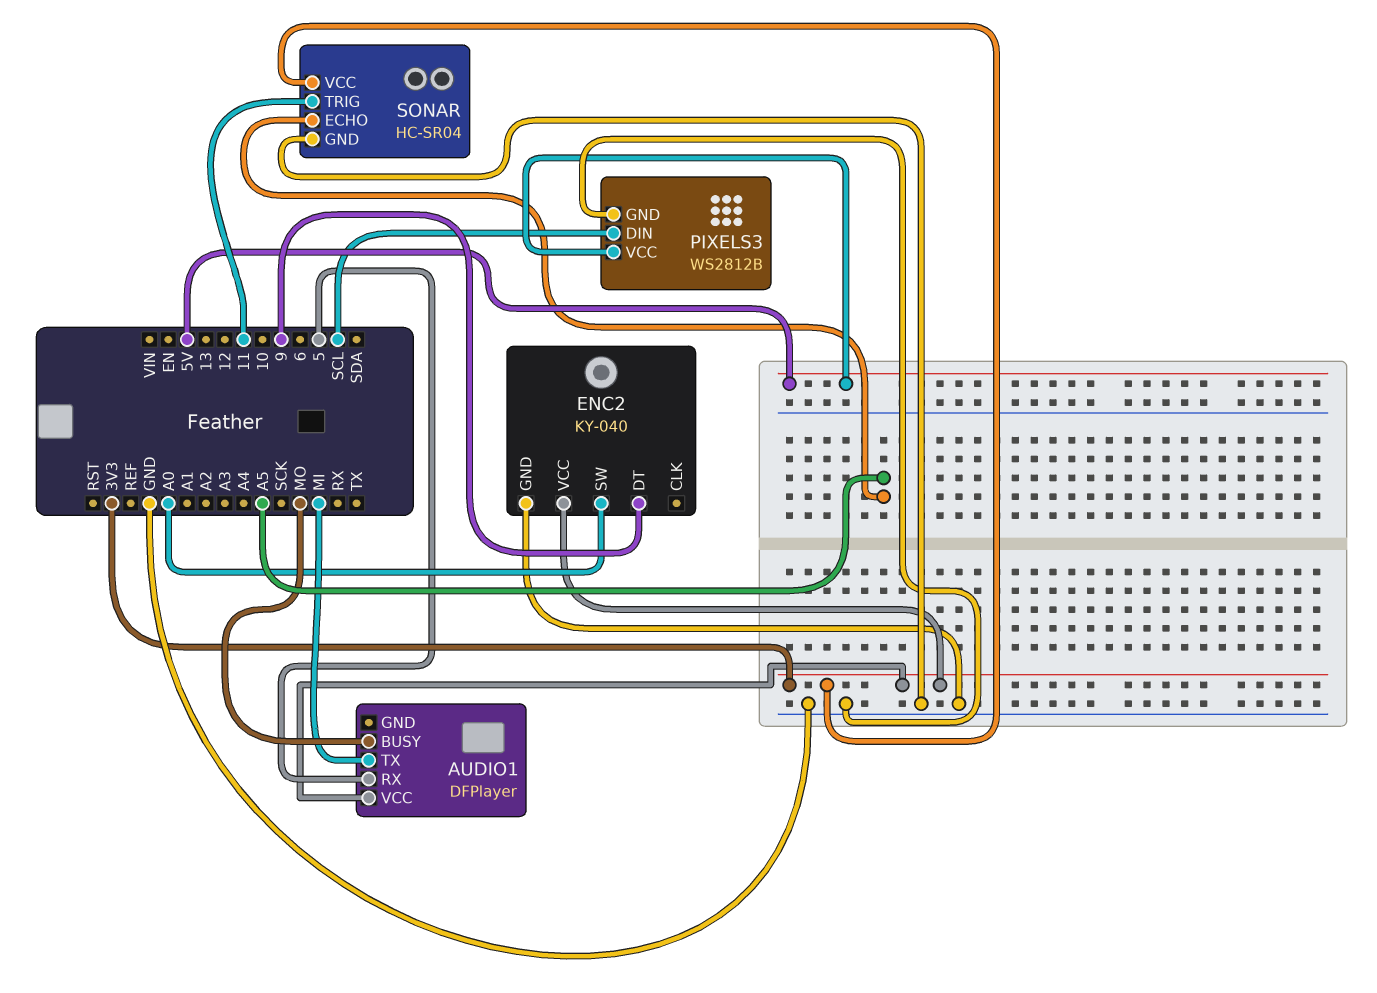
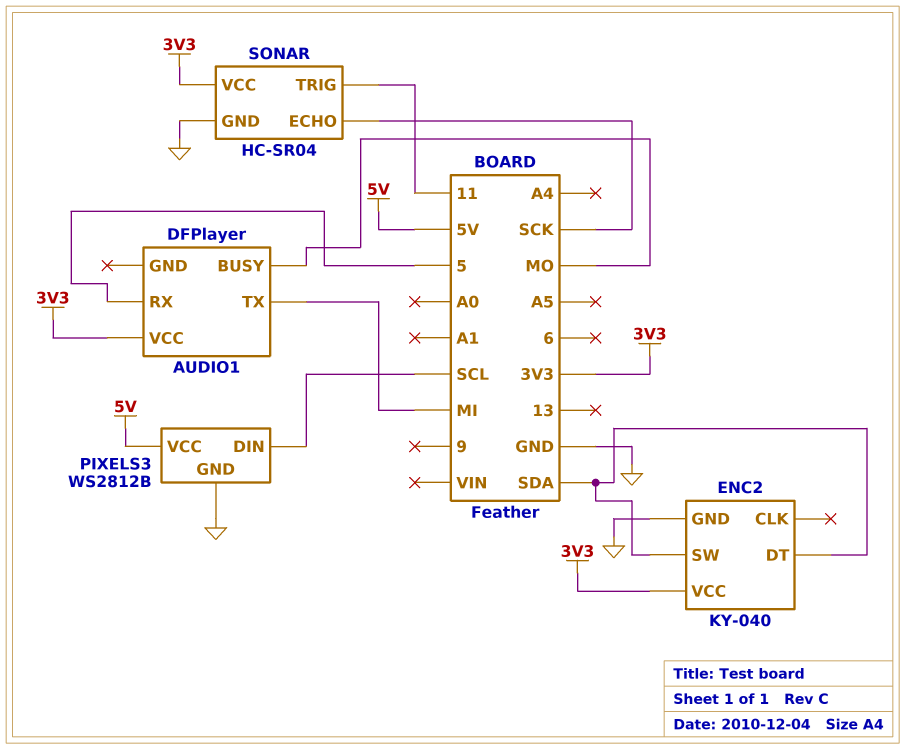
ENC2 pin DT: 9 -> SDA
ENC2 pin SW: A0 -> SDA
SONAR pin ECHO: A5 -> SCK

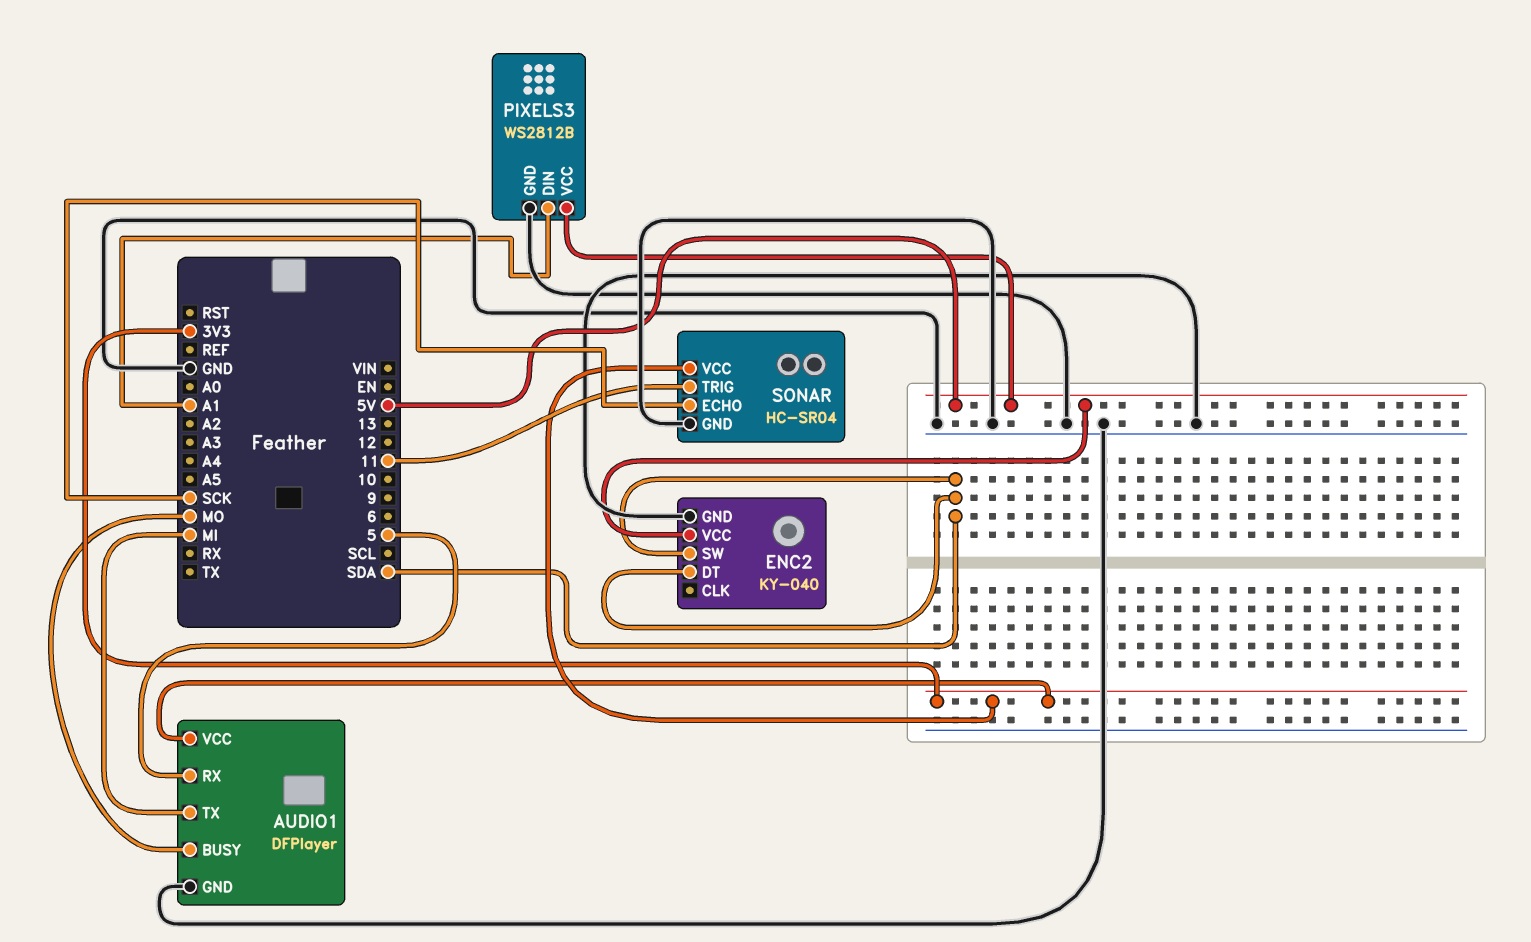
AUDIO1 pin GND: none -> GND
ENC2 pin VCC: 3V3 -> 5V
PIXELS3 pin DIN: SCL -> A1

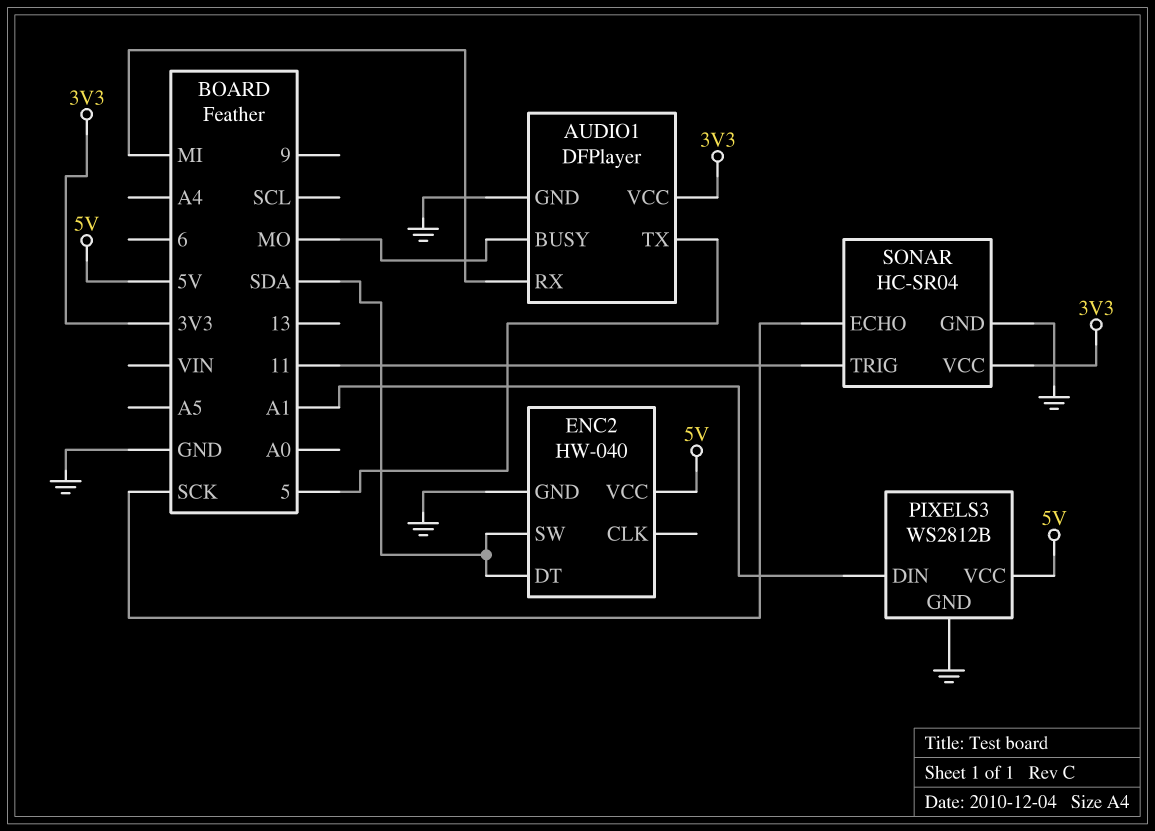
AUDIO1 pin RX: 5 -> MI
AUDIO1 pin TX: MI -> 5
ENC2: KY-040 -> HW-040

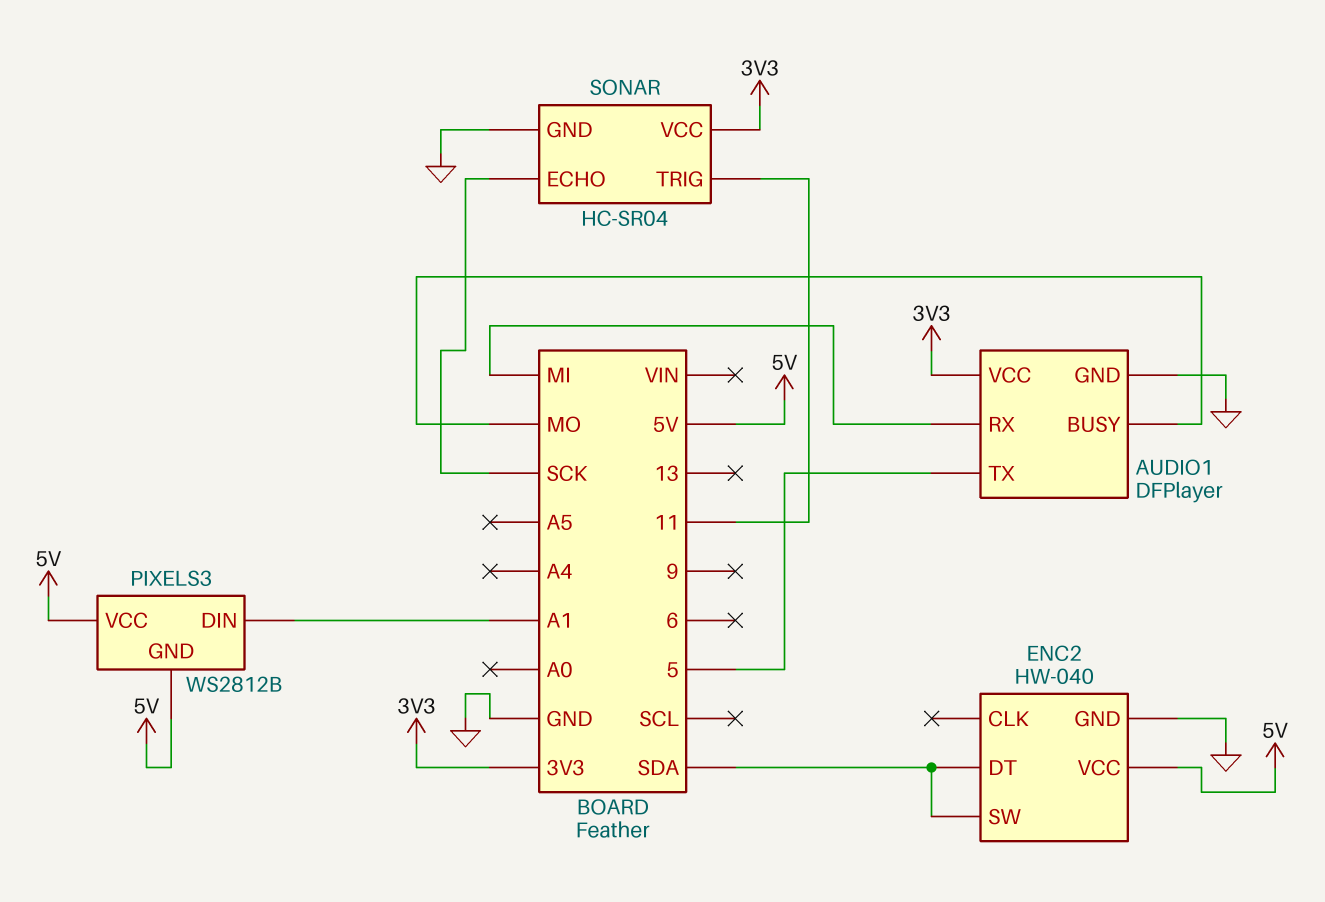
PIXELS3 pin GND: GND -> 5V

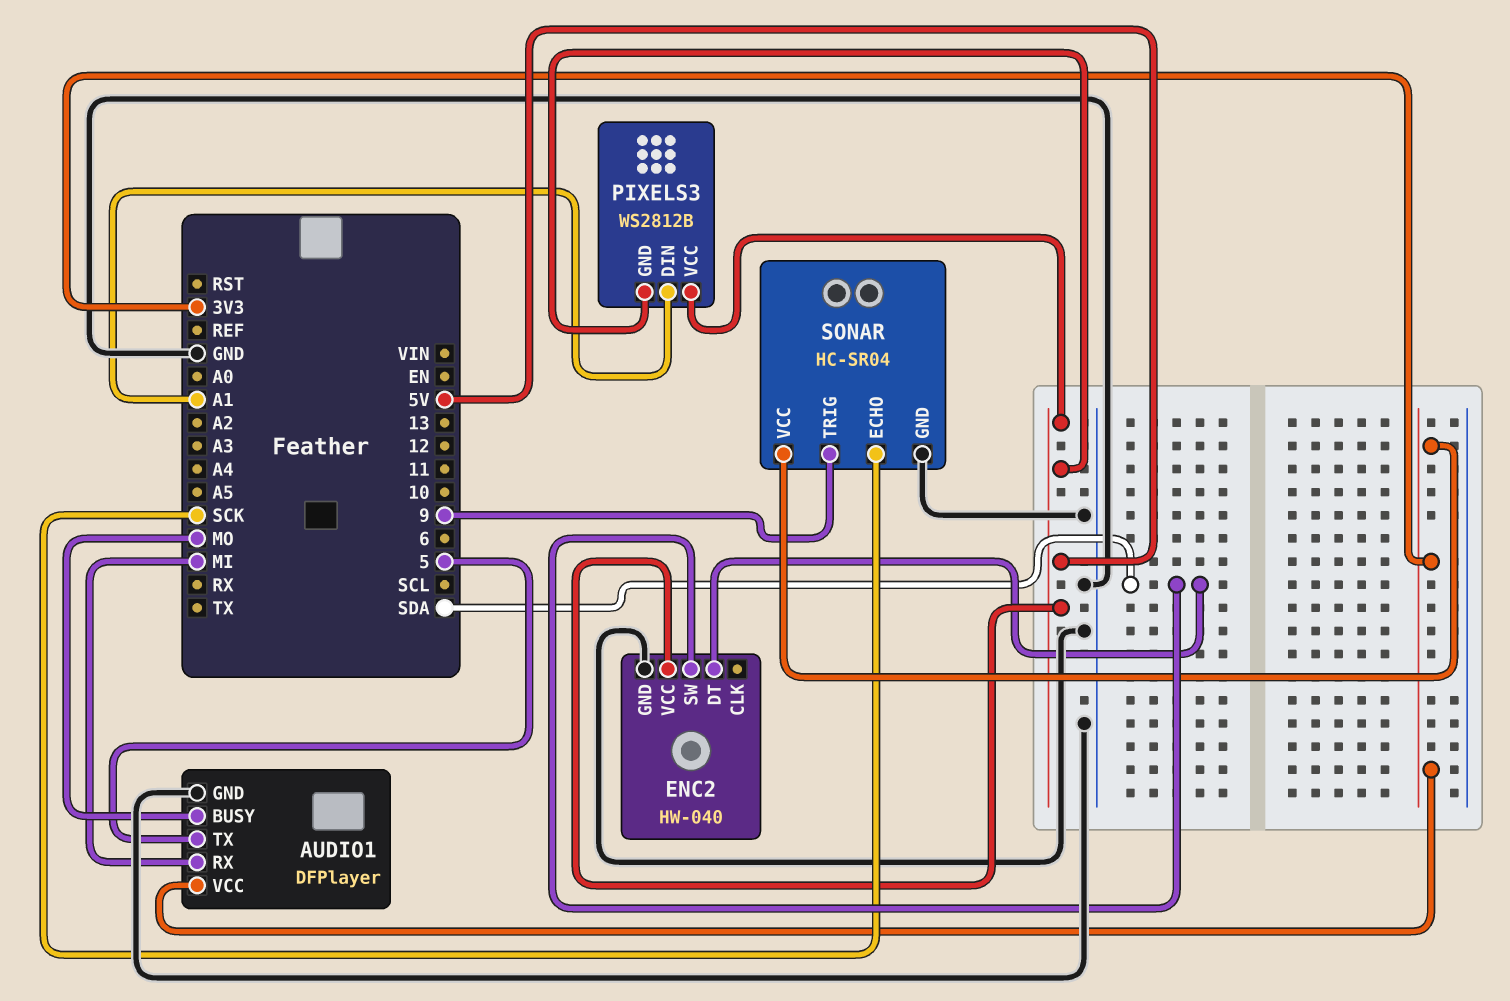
SONAR pin TRIG: 11 -> 9

